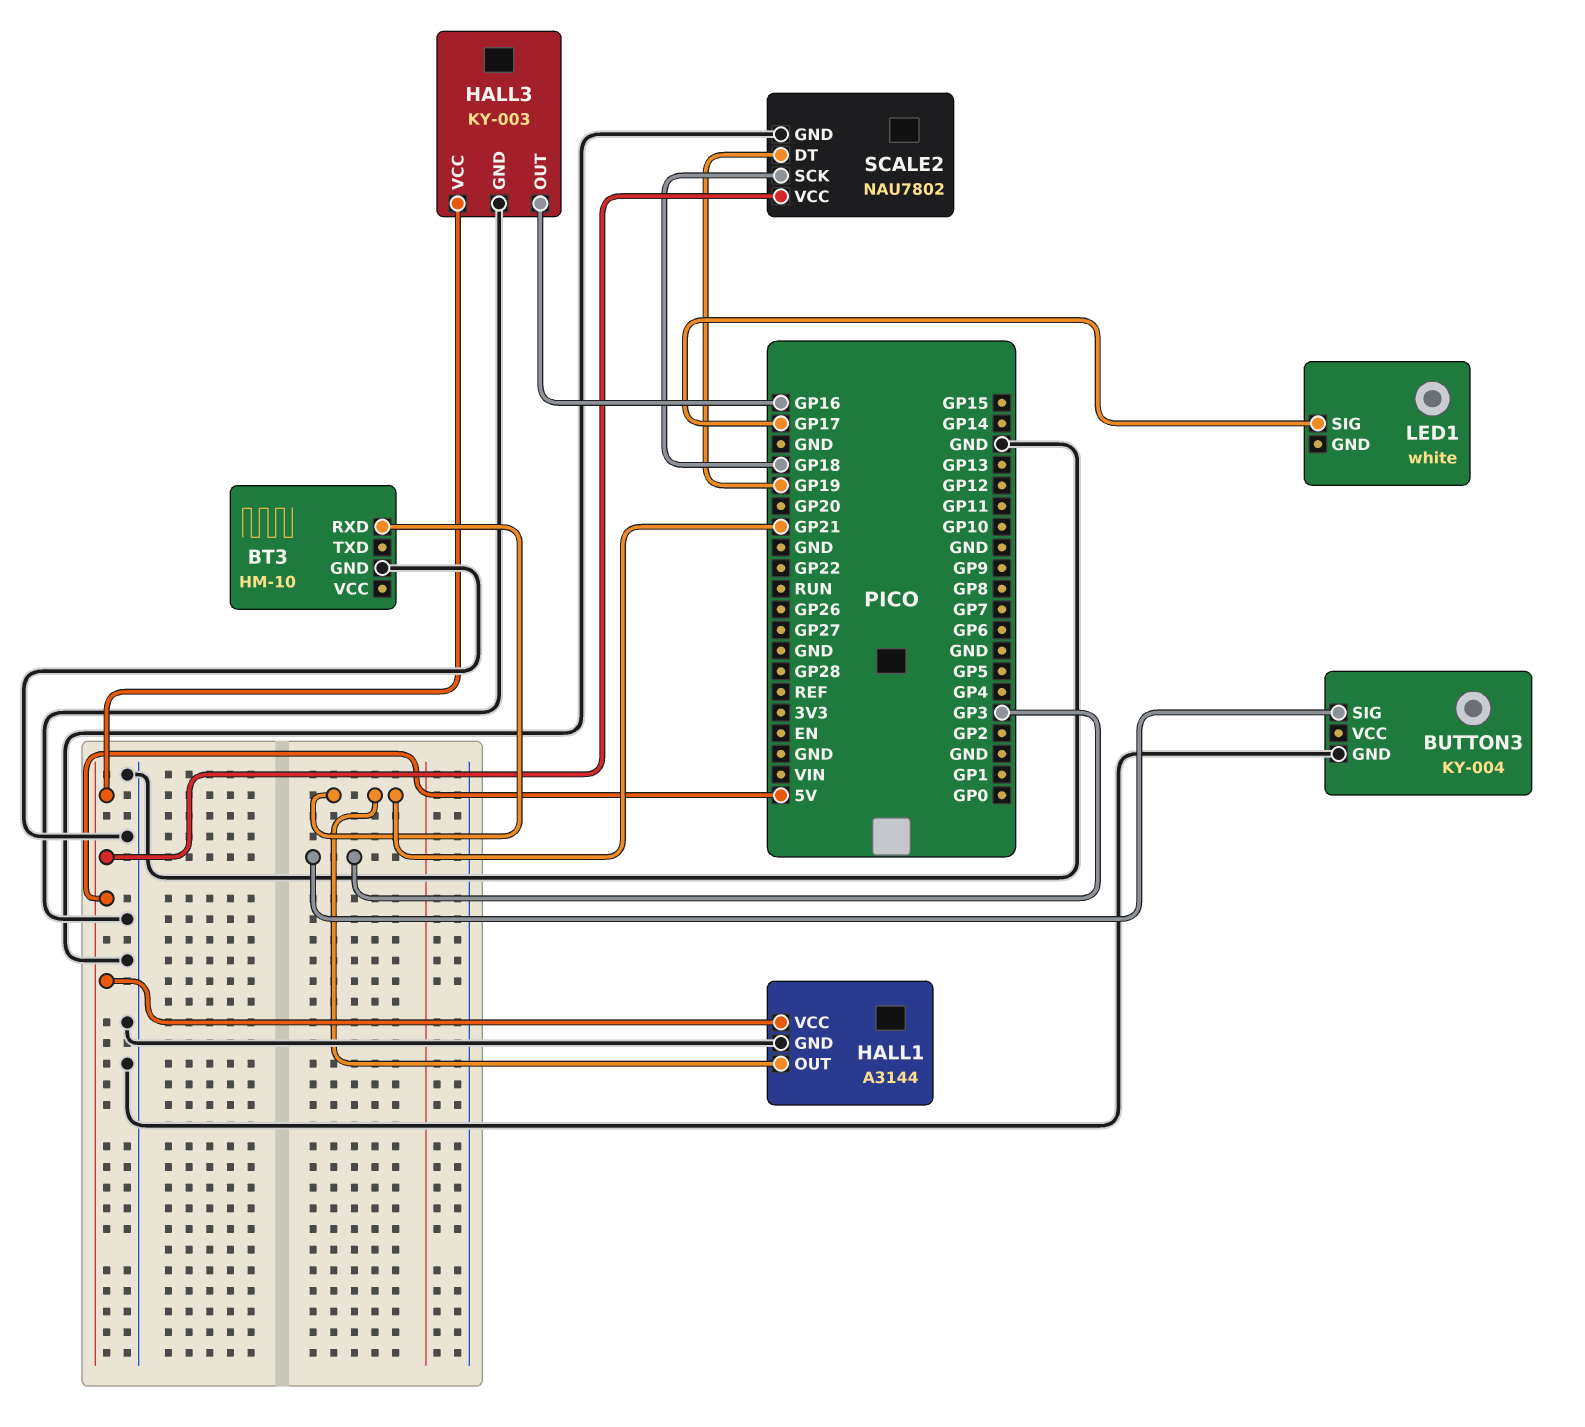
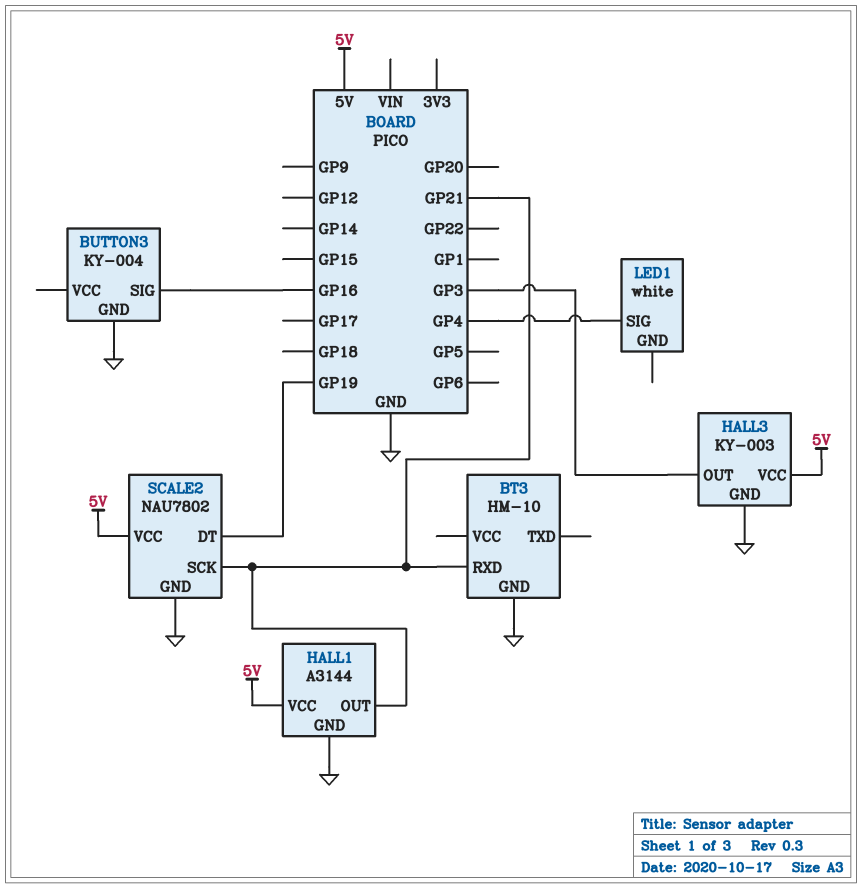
BUTTON3 pin SIG: GP3 -> GP16
HALL3 pin OUT: GP16 -> GP3
LED1 pin SIG: GP17 -> GP4
SCALE2 pin SCK: GP18 -> GP21

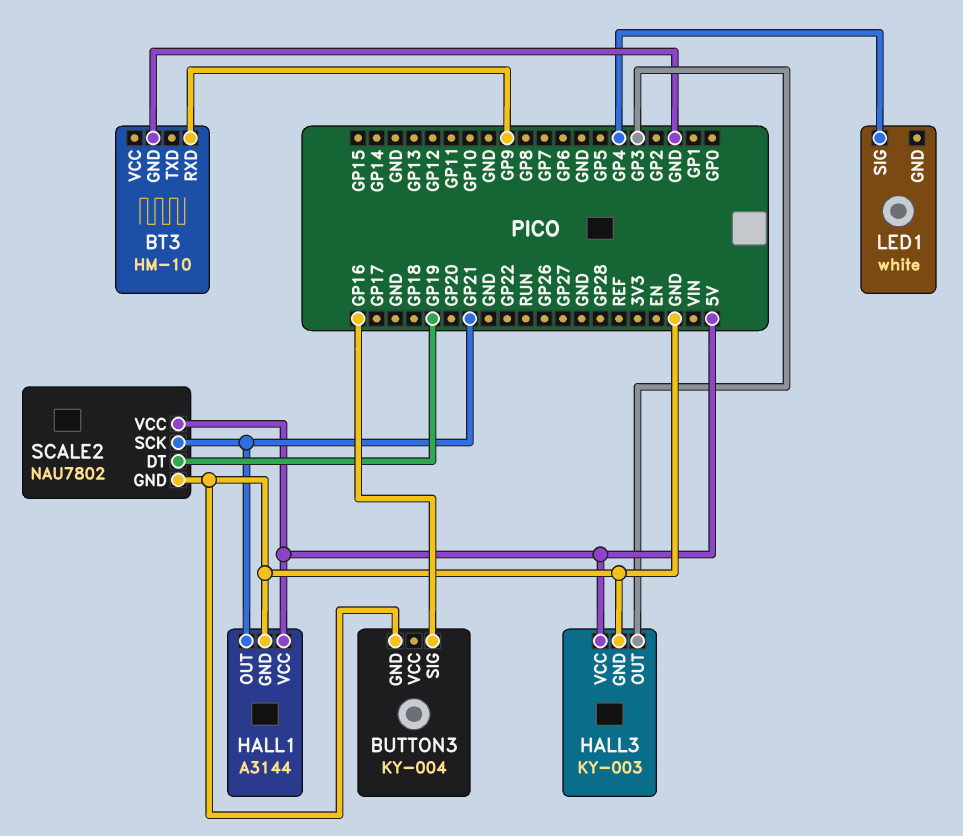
BT3 pin RXD: GP21 -> GP9

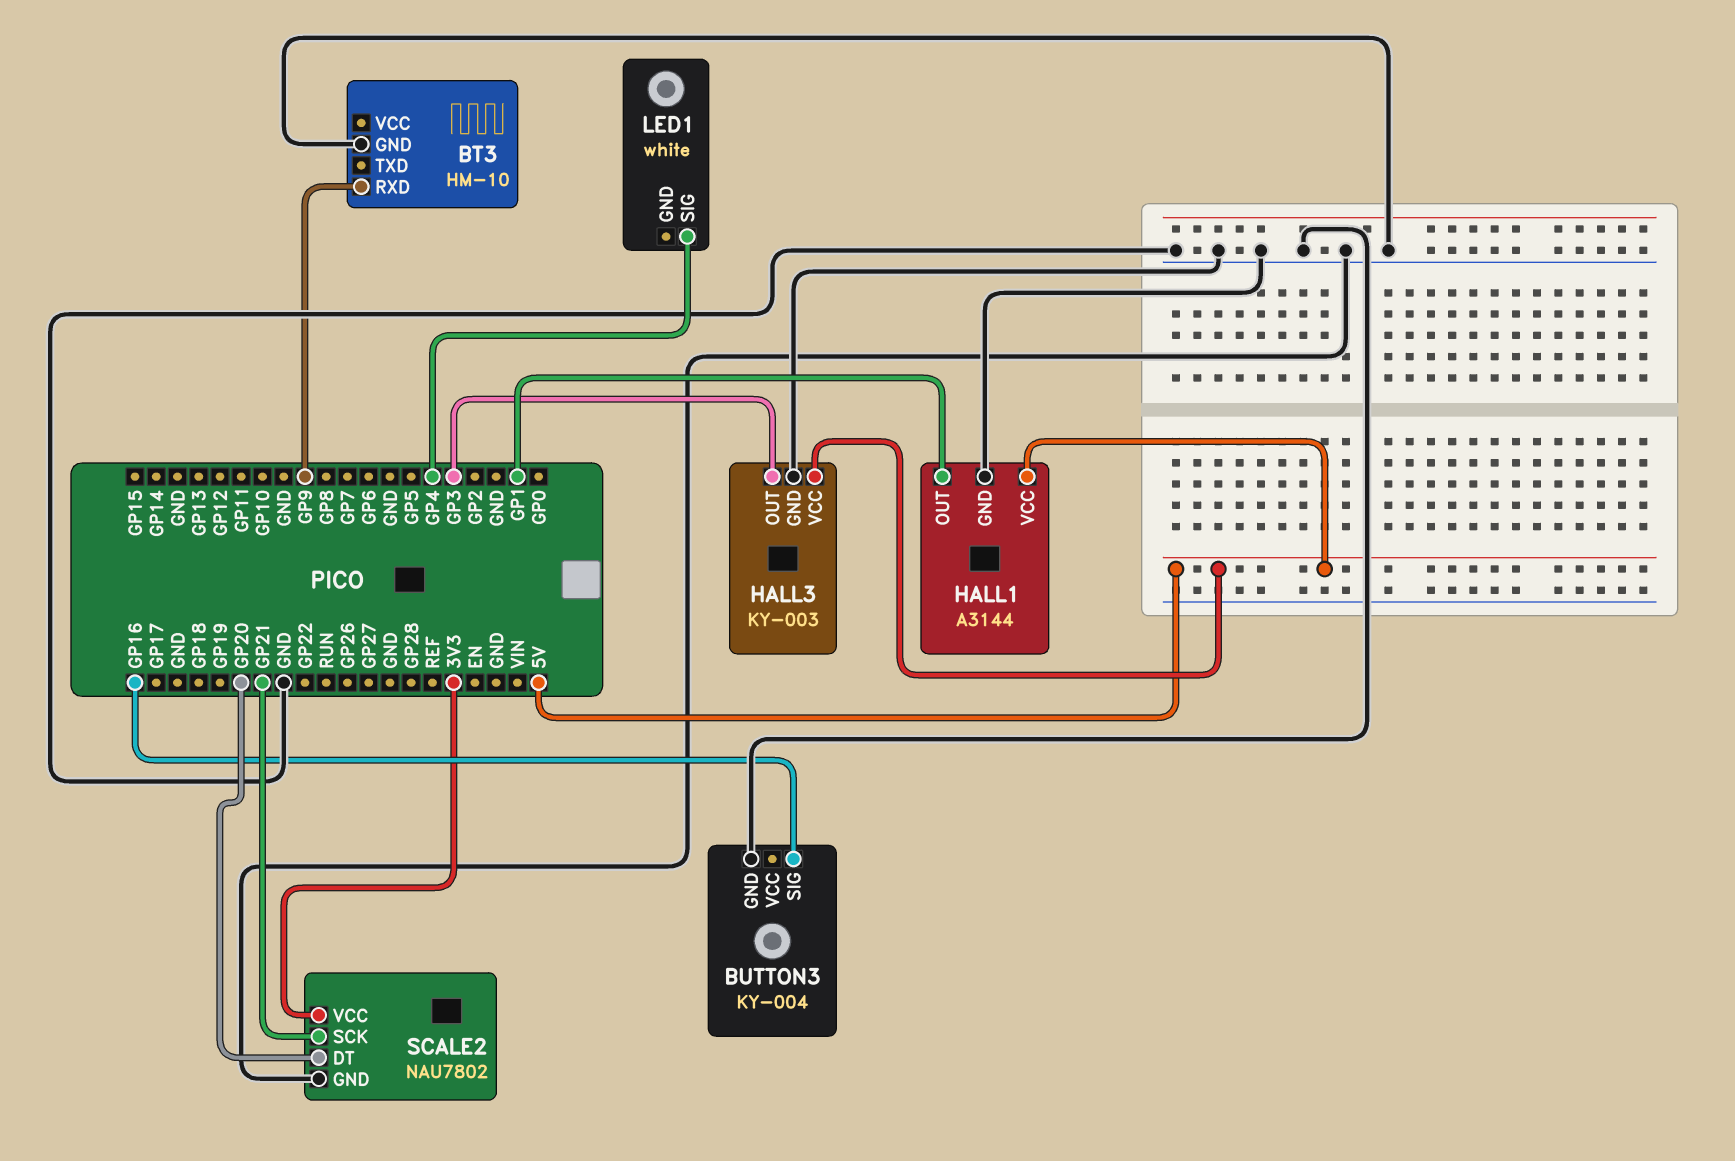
HALL1 pin OUT: GP21 -> GP1
SCALE2 pin DT: GP19 -> GP20
SCALE2 pin VCC: 5V -> 3V3

